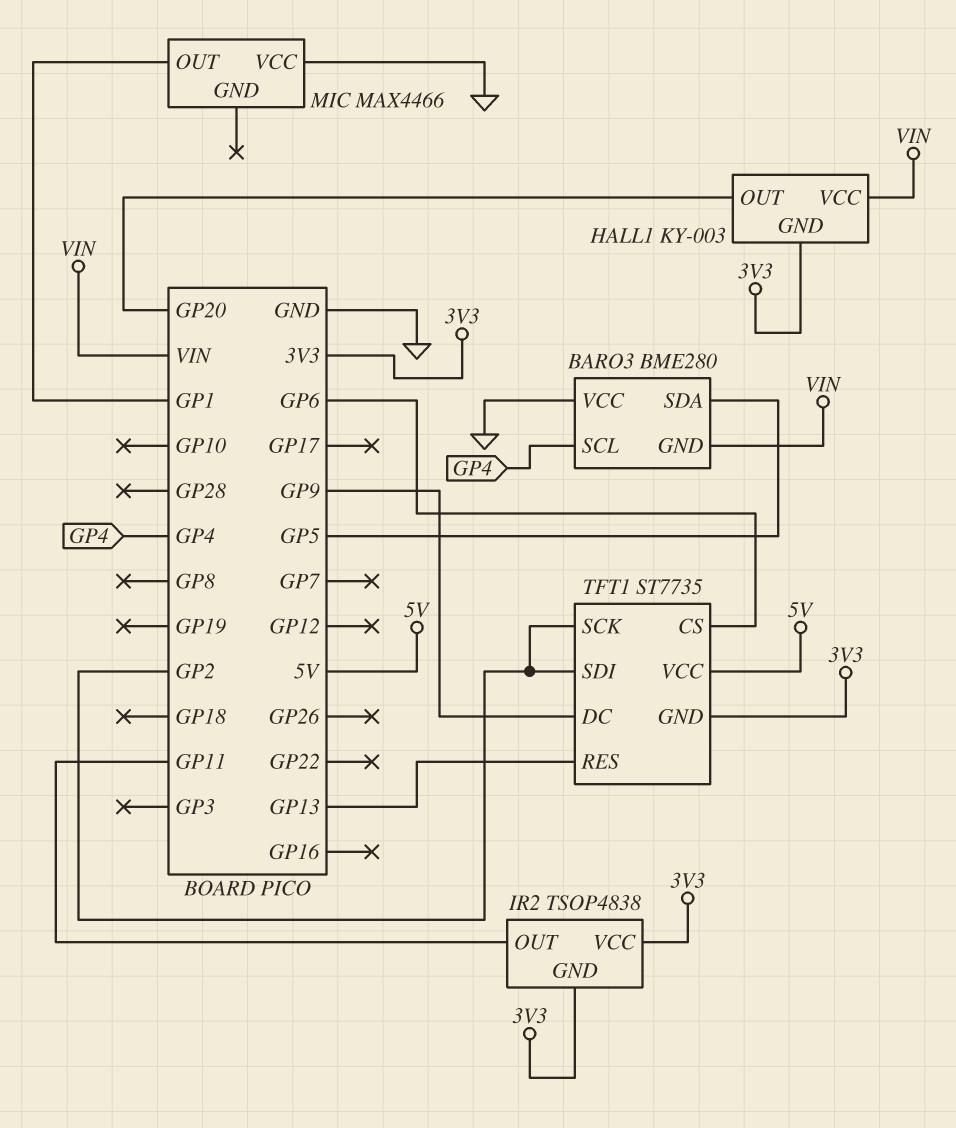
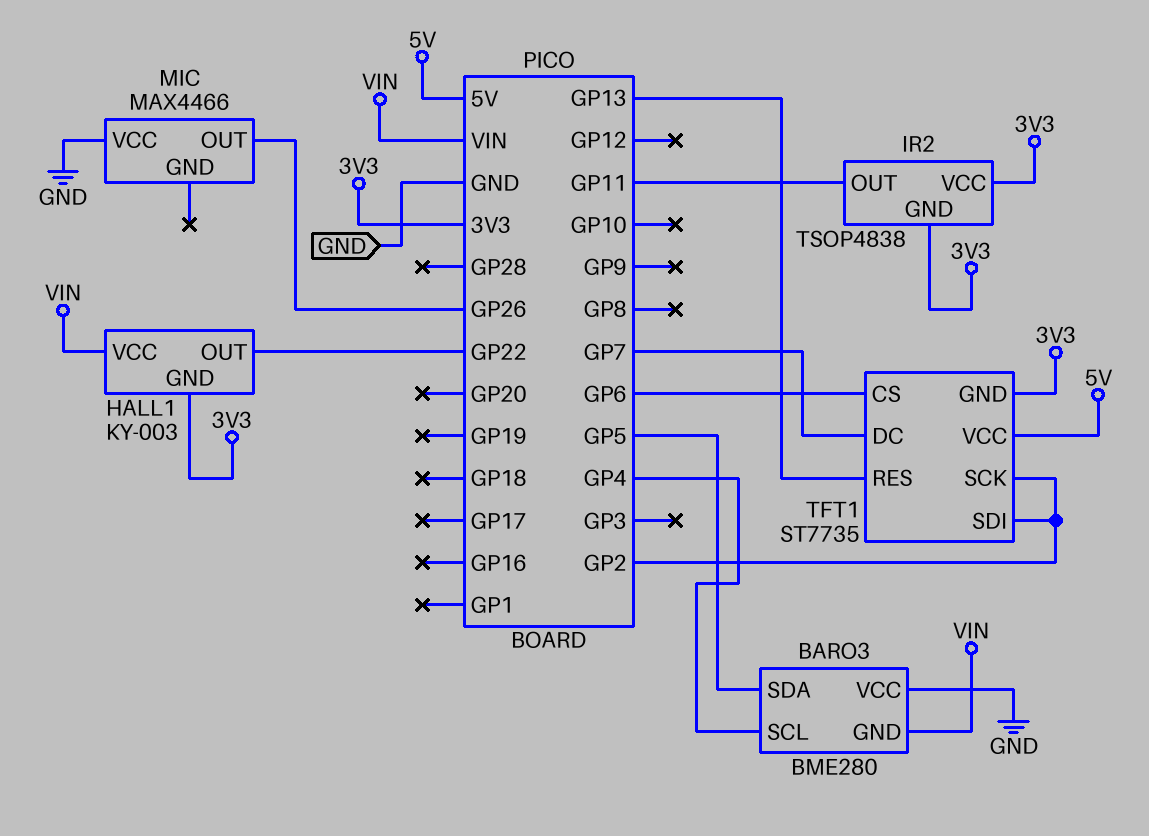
HALL1 pin OUT: GP20 -> GP22
MIC pin OUT: GP1 -> GP26
TFT1 pin DC: GP9 -> GP7

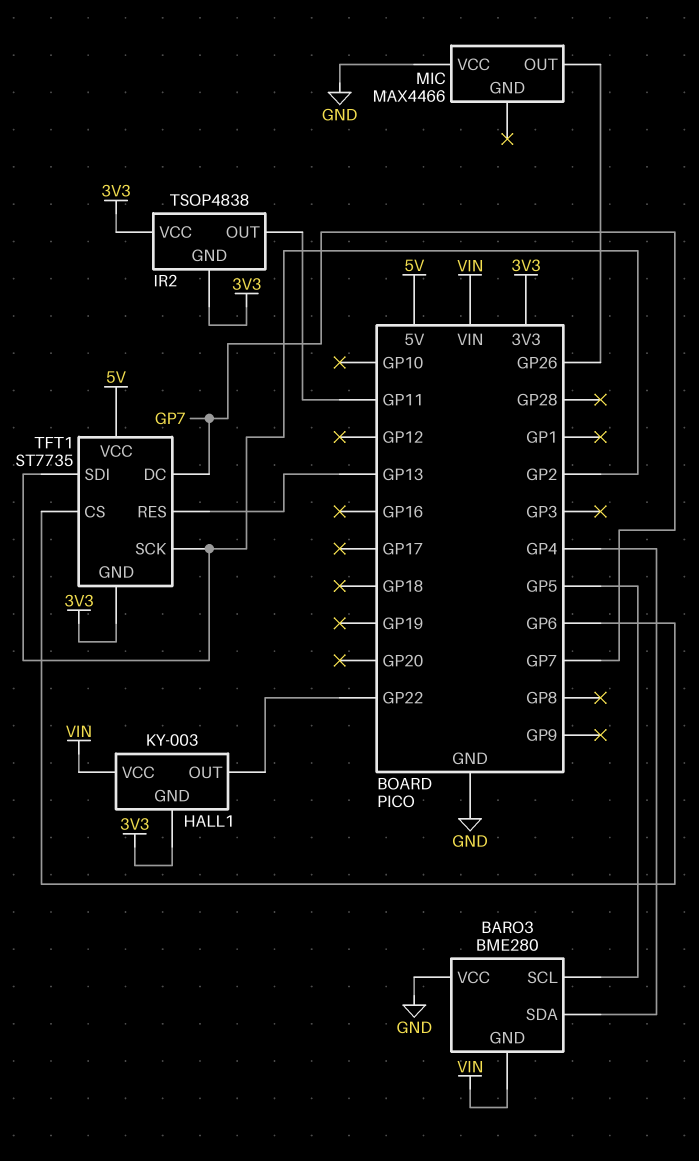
BARO3 pin SCL: GP4 -> GP5
BARO3 pin SDA: GP5 -> GP4

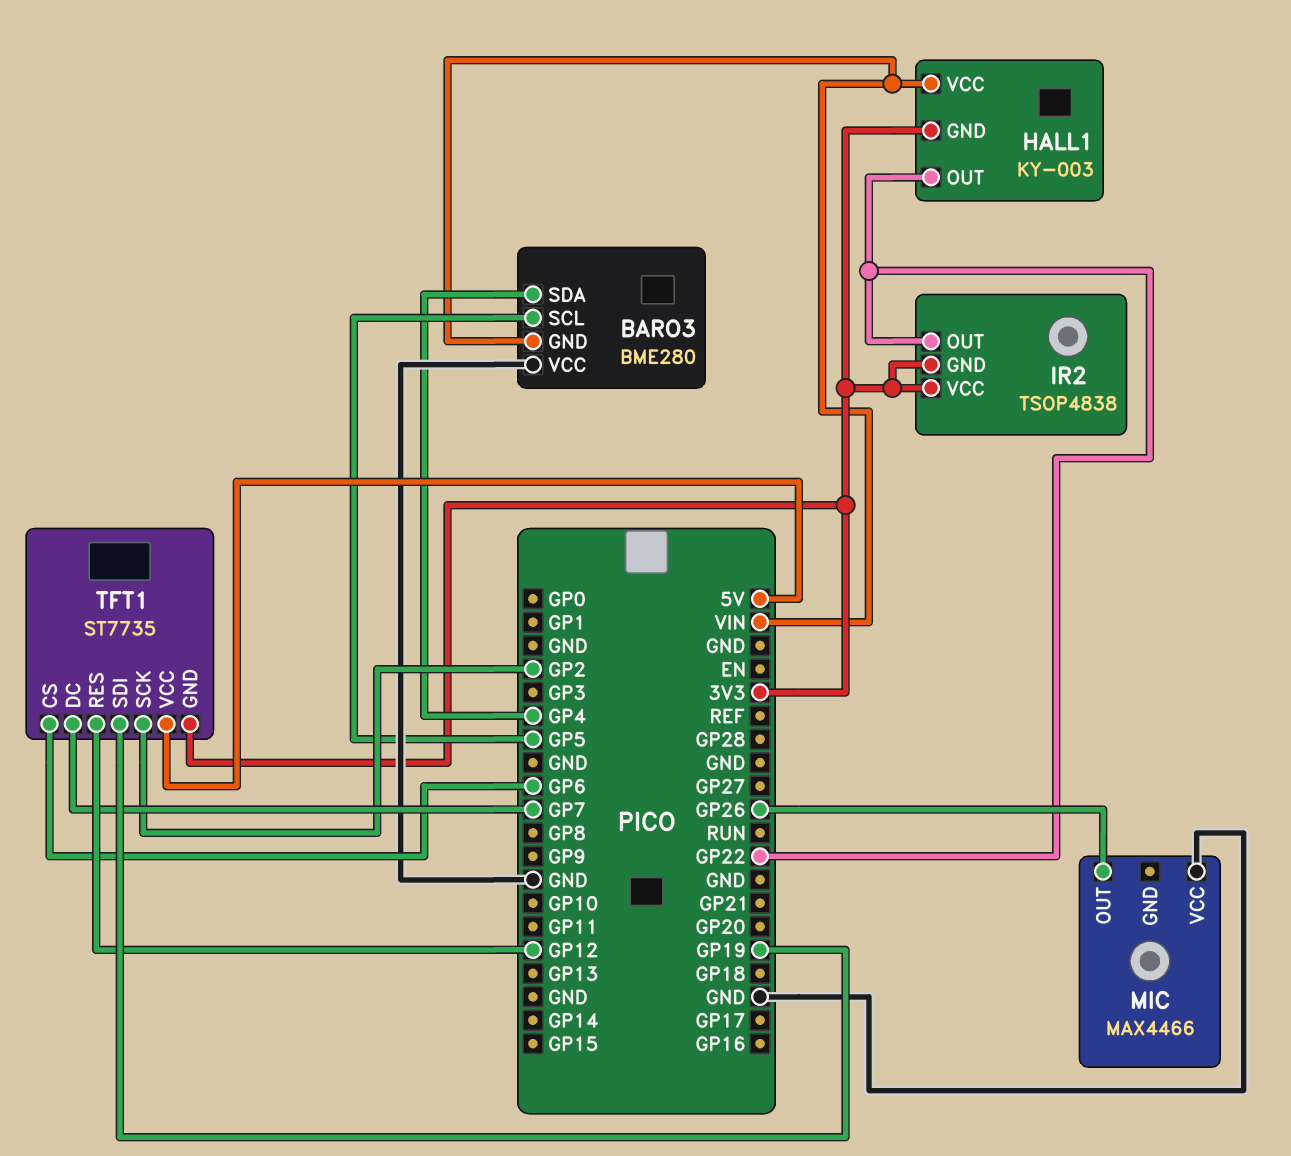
IR2 pin OUT: GP11 -> GP22
TFT1 pin RES: GP13 -> GP12
TFT1 pin SDI: GP2 -> GP19

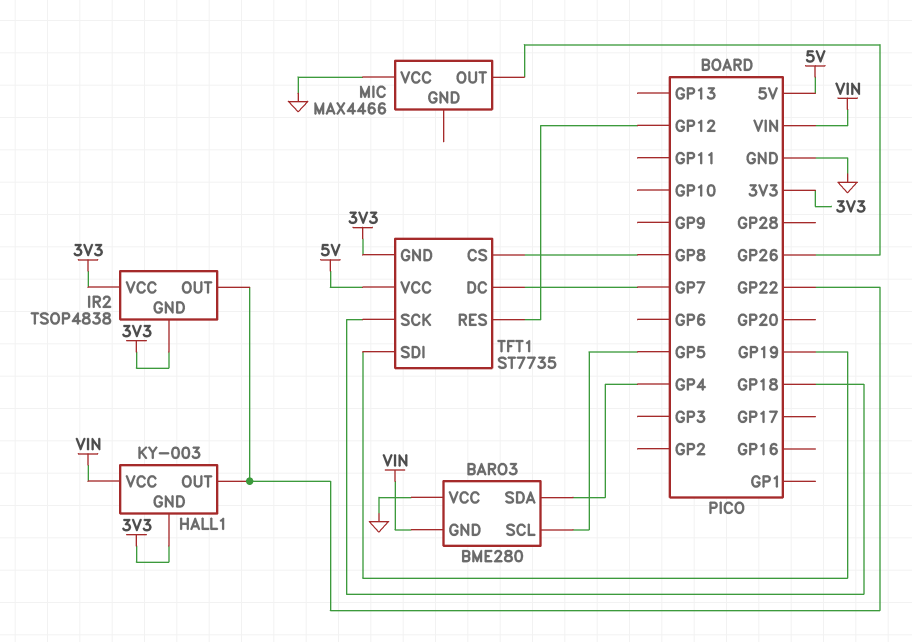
TFT1 pin CS: GP6 -> GP8
TFT1 pin SCK: GP2 -> GP18

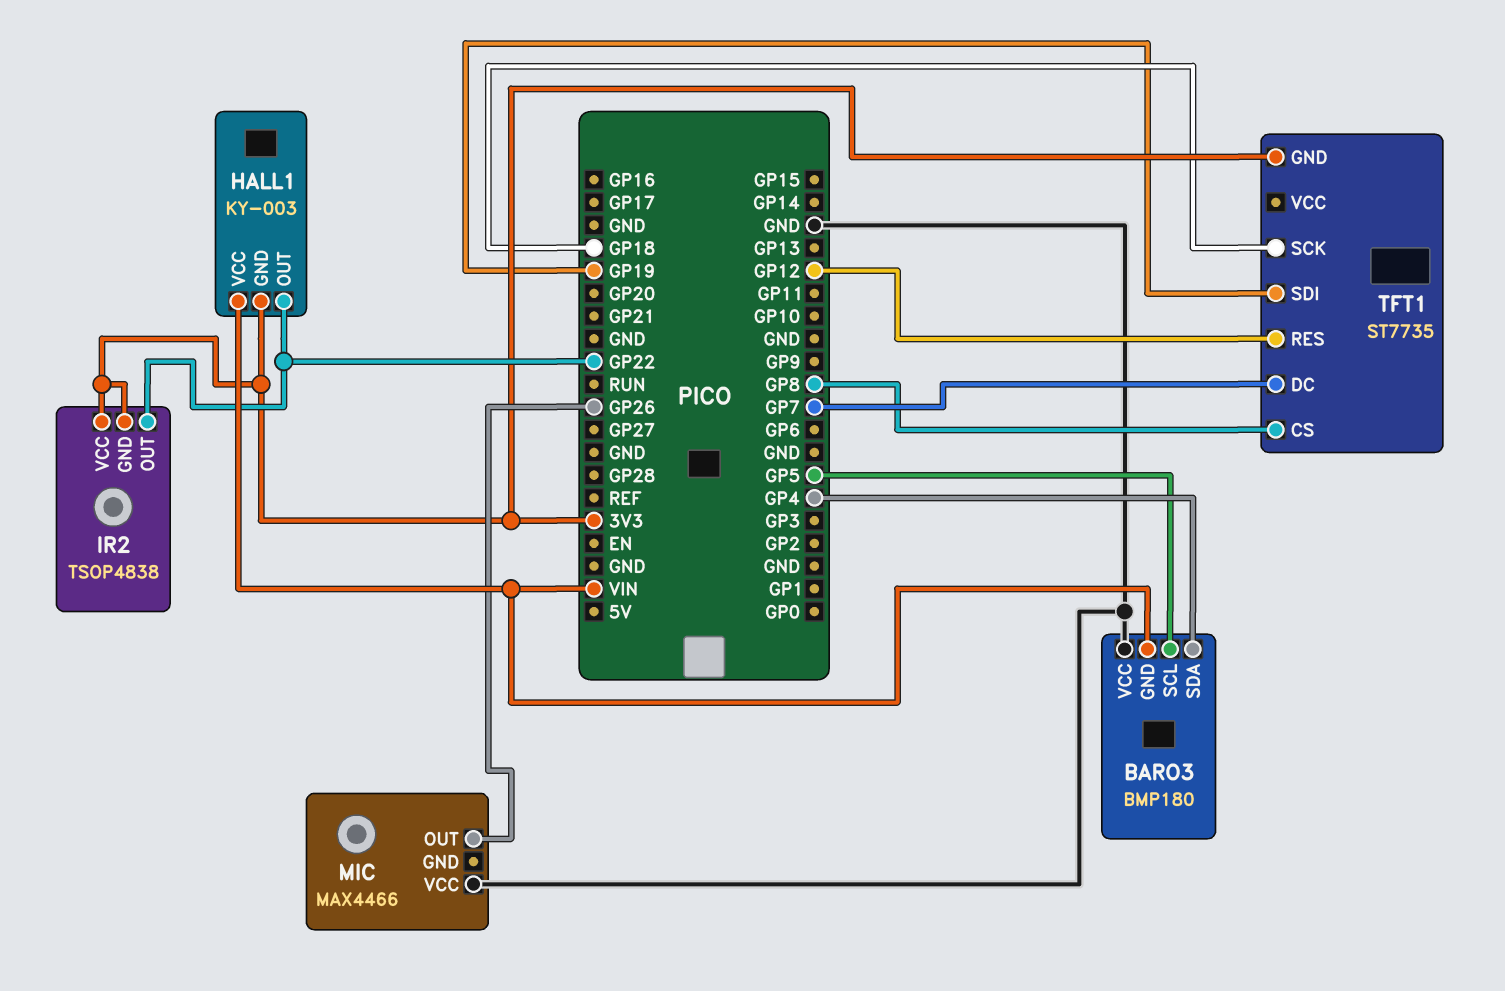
BARO3: BME280 -> BMP180
TFT1 pin VCC: 5V -> none

